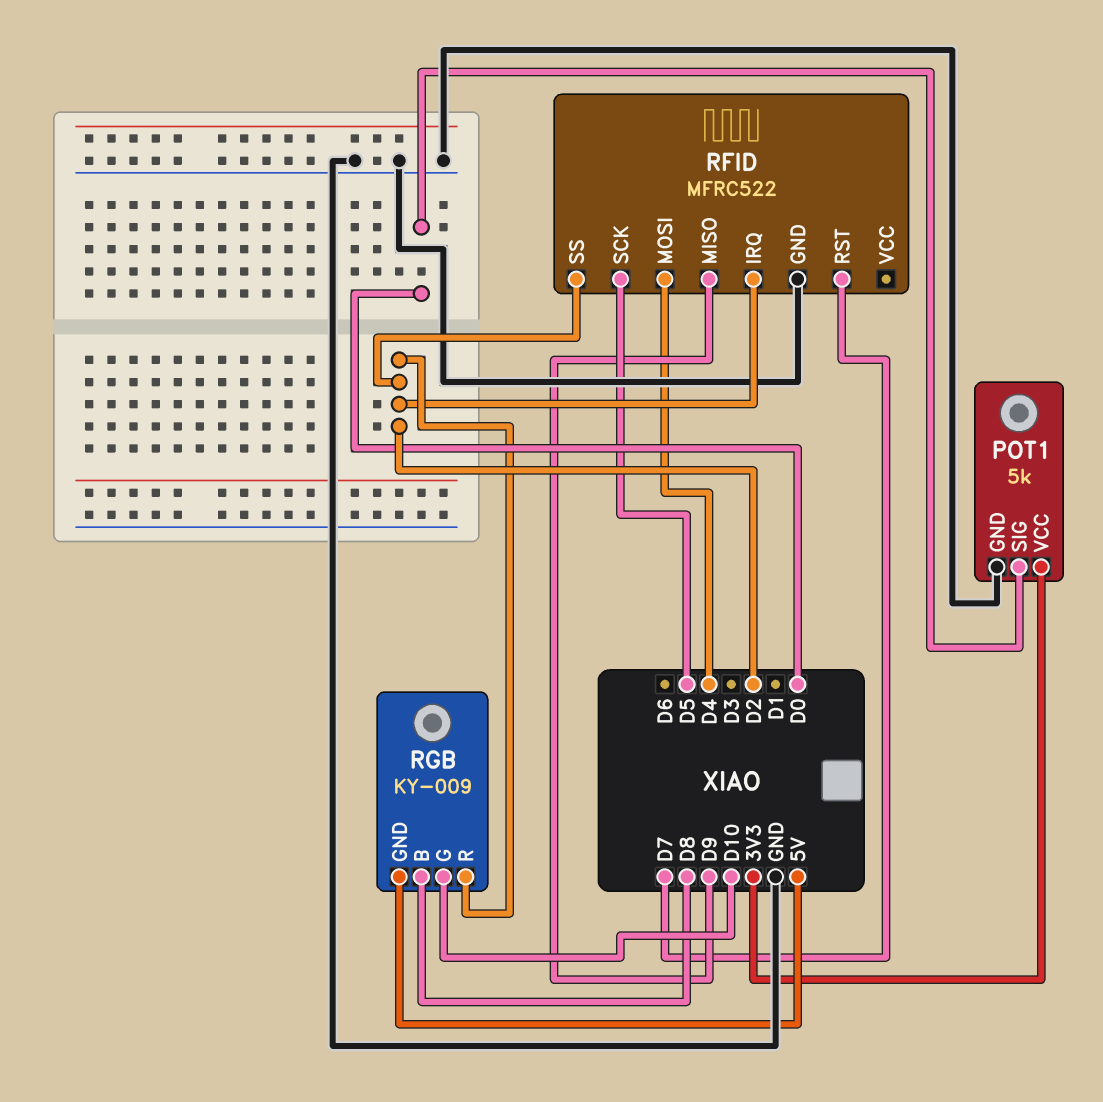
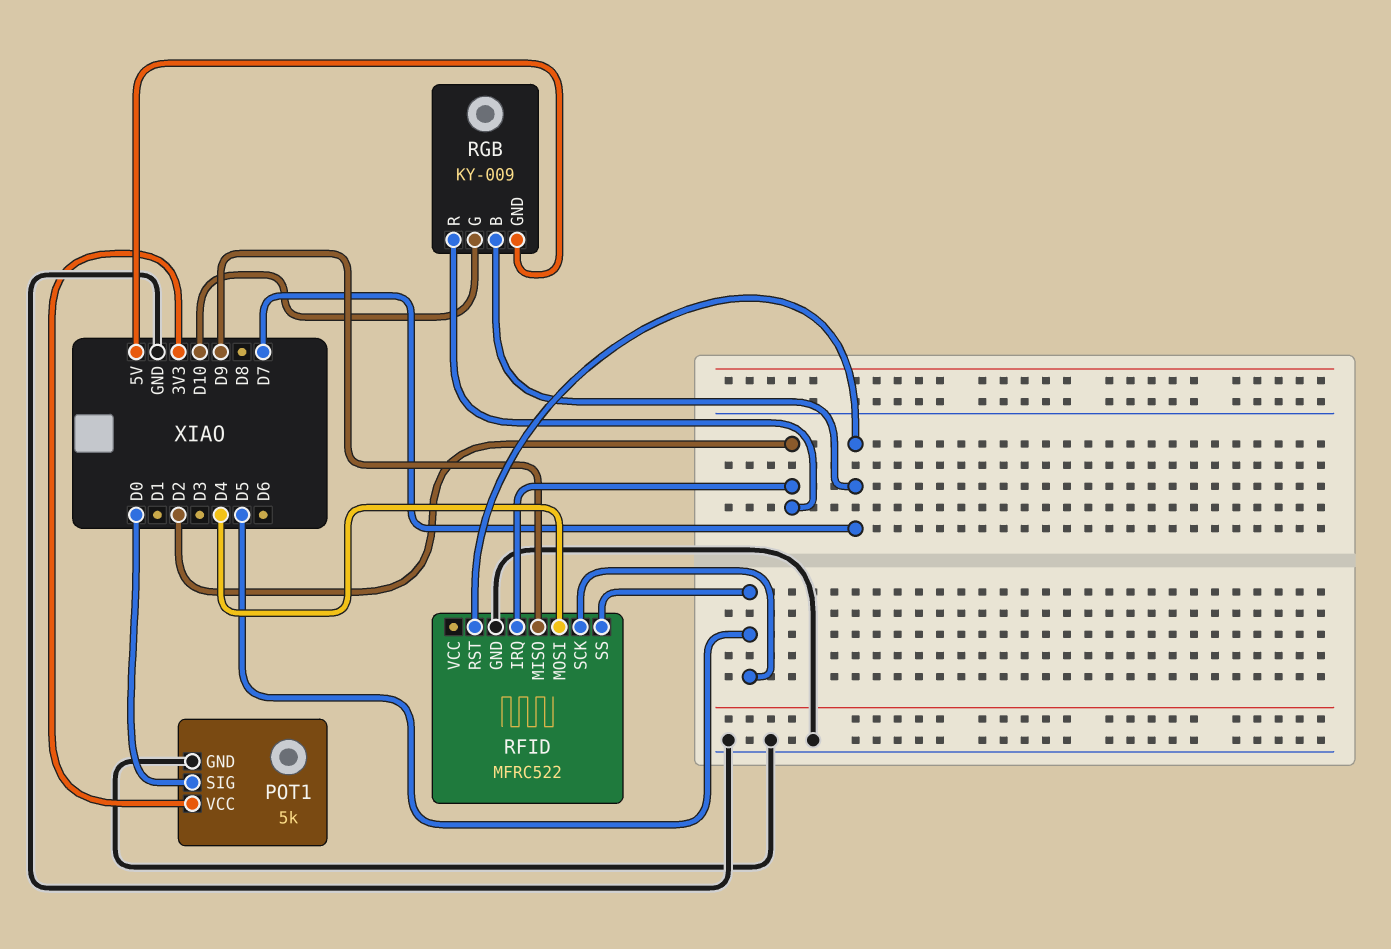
RFID pin SS: D2 -> D5
RGB pin B: D8 -> D7

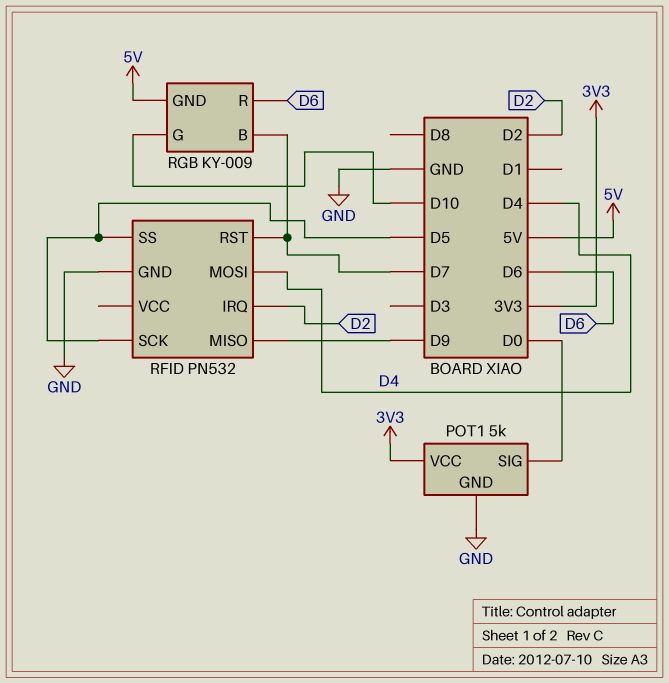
RFID: MFRC522 -> PN532
RGB pin R: D2 -> D6

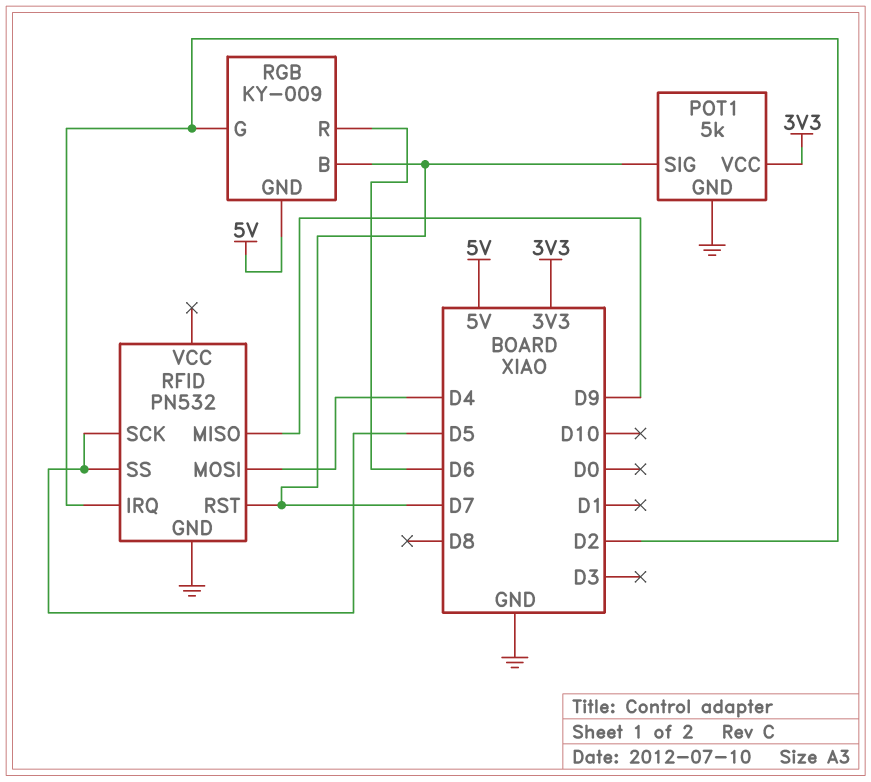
POT1 pin SIG: D0 -> D7
RGB pin G: D10 -> D2

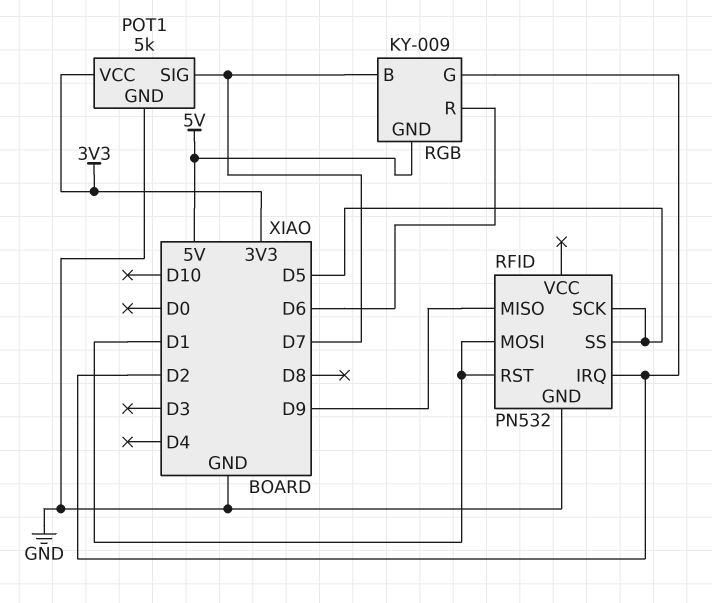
RFID pin MOSI: D4 -> D1
RFID pin RST: D7 -> D1

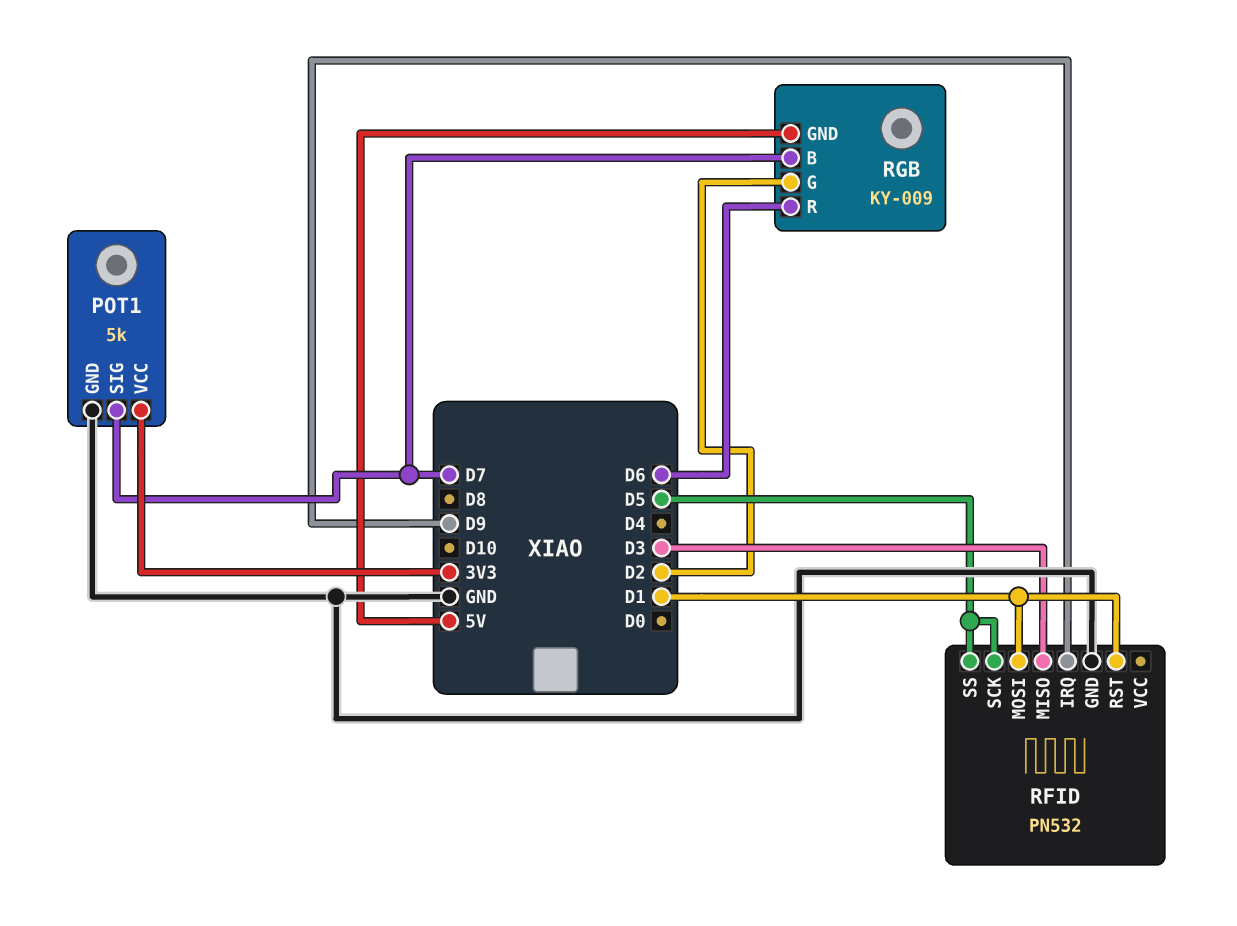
RFID pin IRQ: D2 -> D9
RFID pin MISO: D9 -> D3

